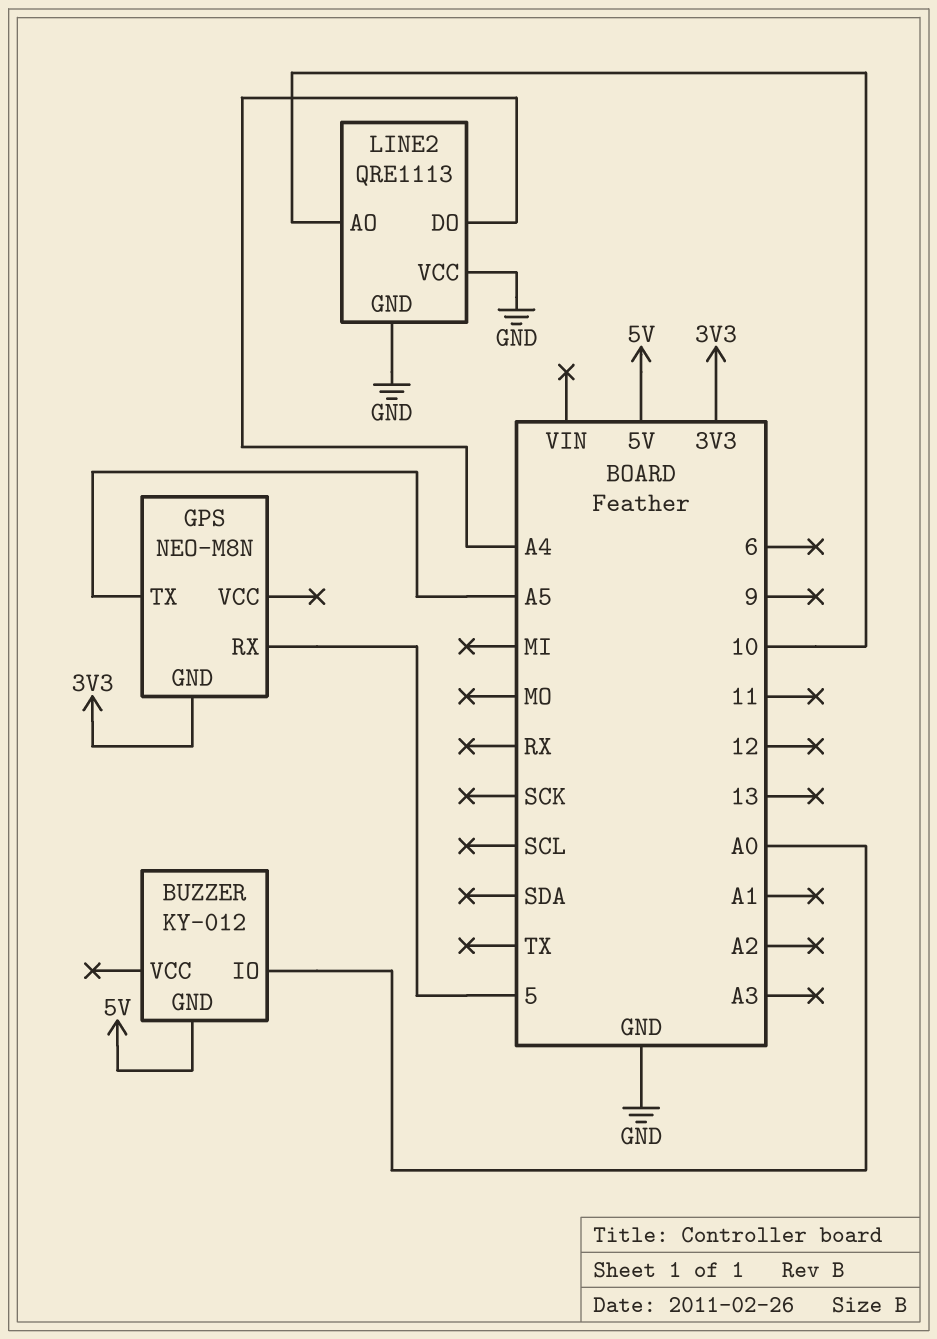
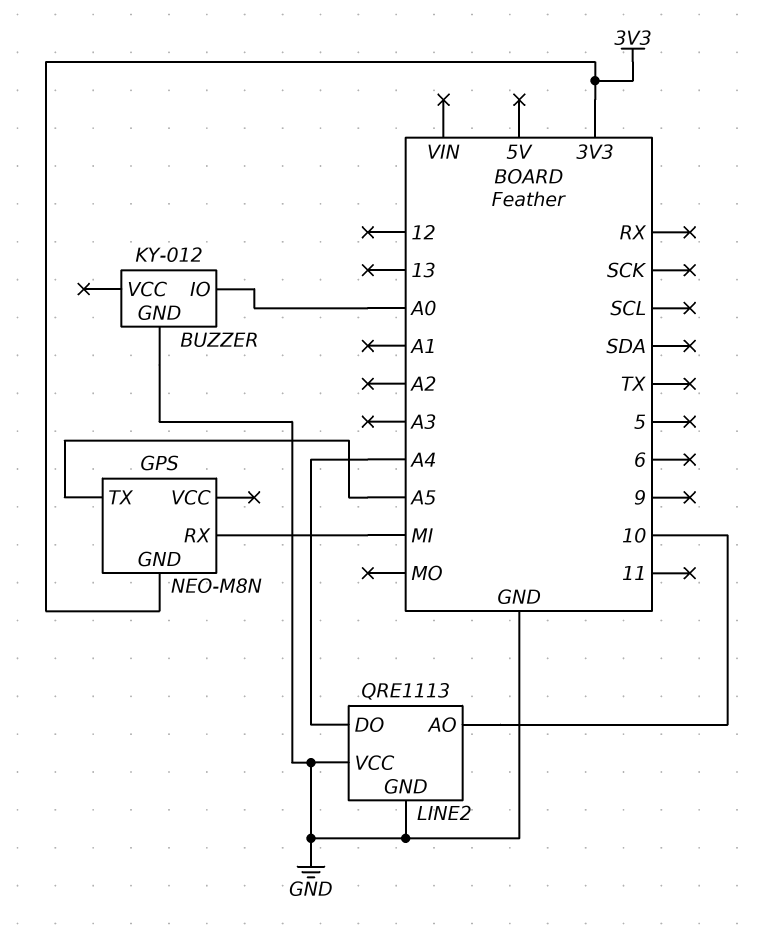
BUZZER pin GND: 5V -> GND
GPS pin RX: 5 -> MI

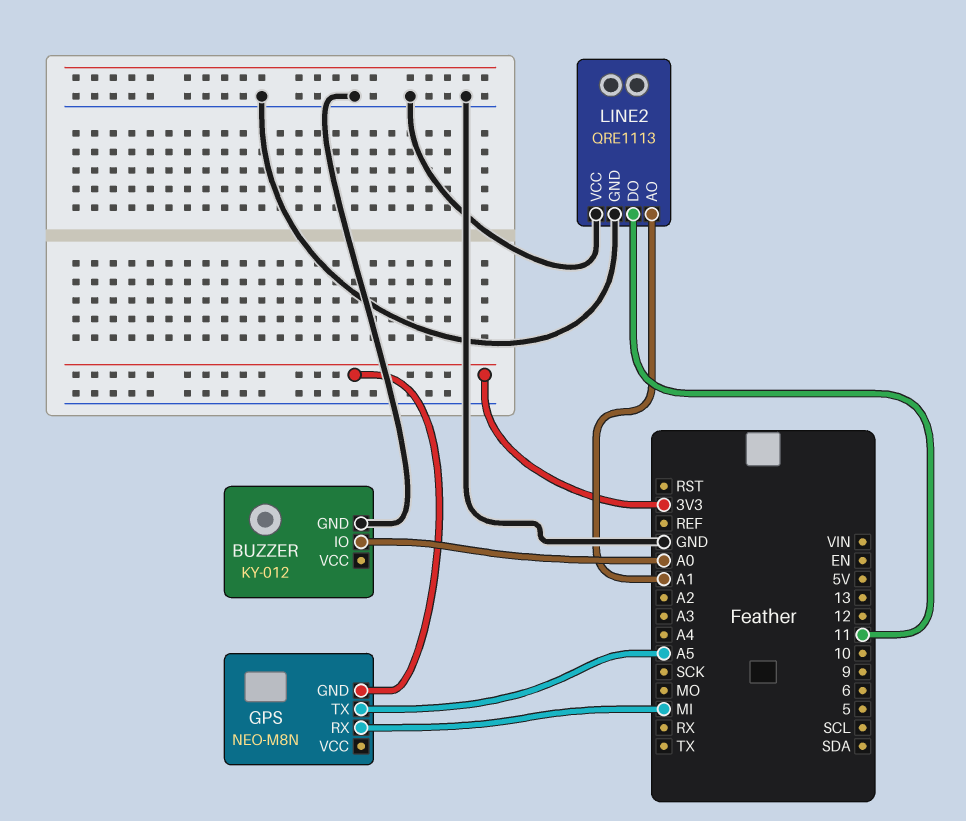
LINE2 pin AO: 10 -> A1
LINE2 pin DO: A4 -> 11

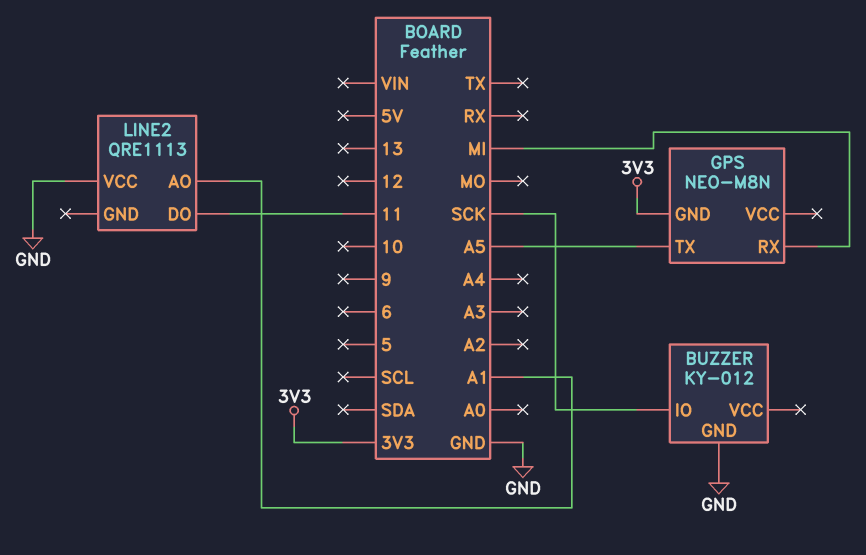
BUZZER pin IO: A0 -> SCK
LINE2 pin GND: GND -> none

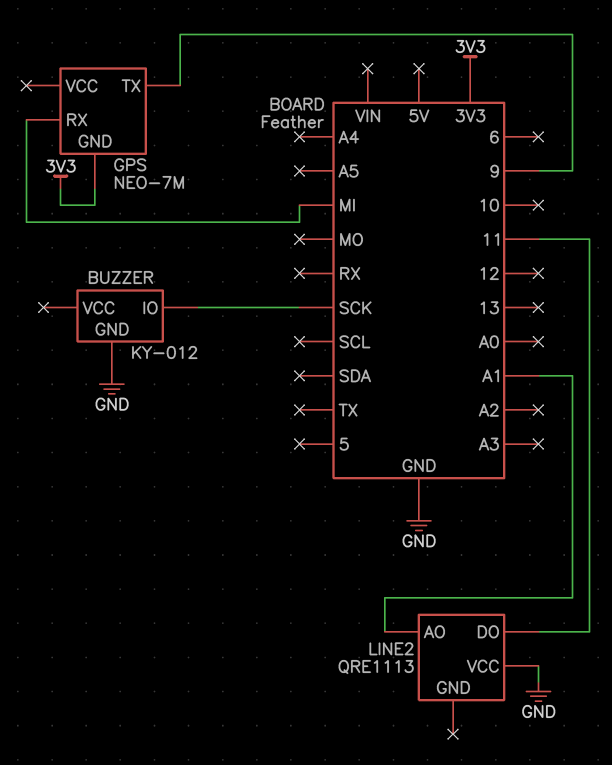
GPS: NEO-M8N -> NEO-7M
GPS pin TX: A5 -> 9

